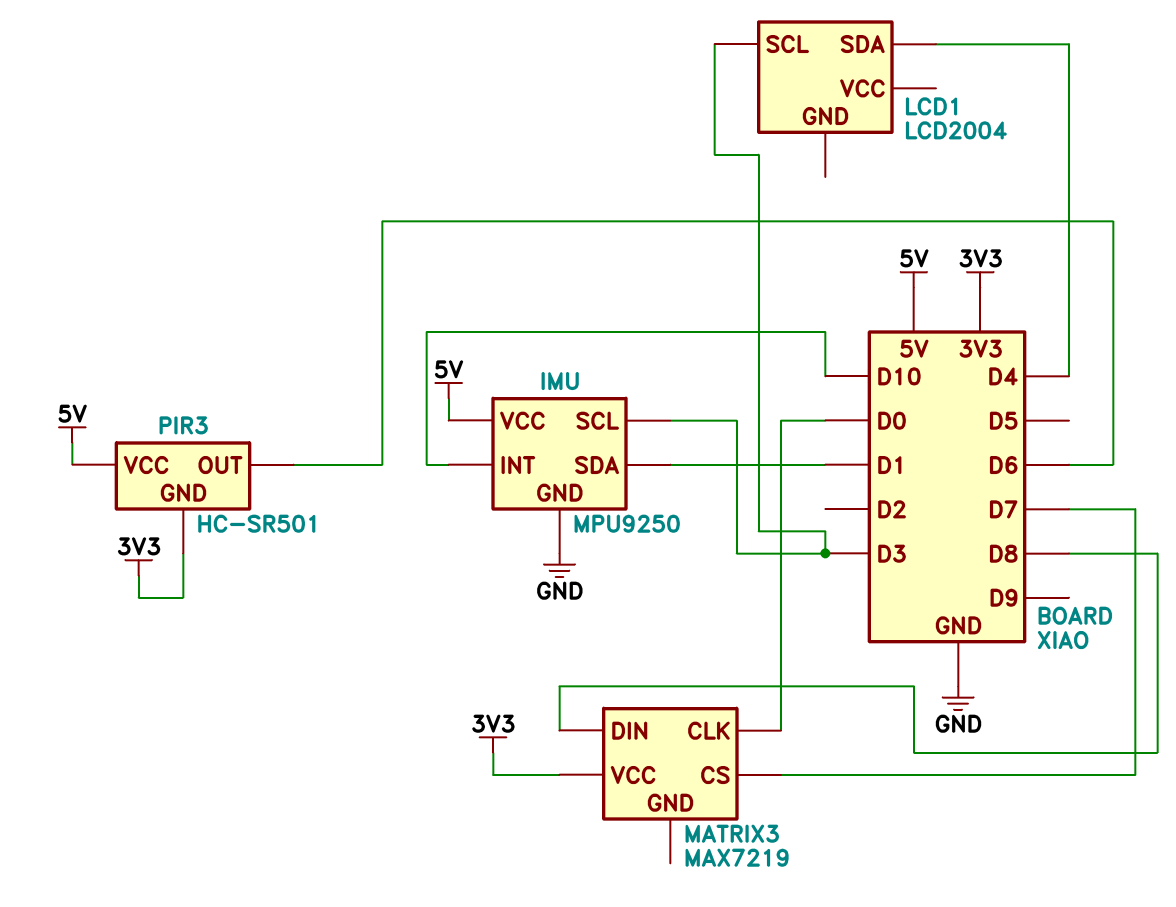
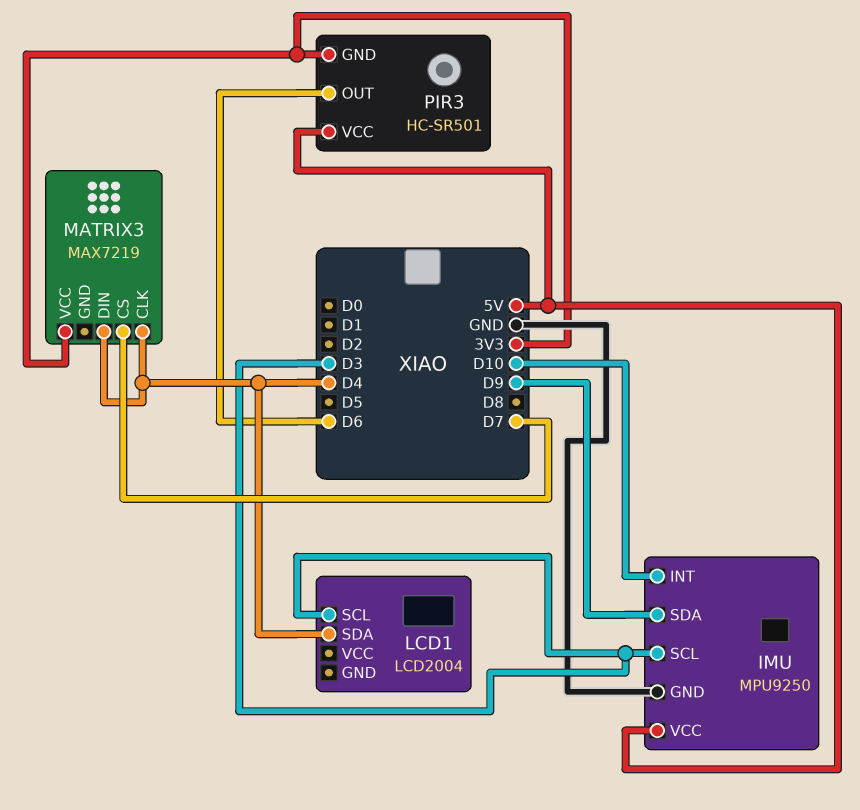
IMU pin SDA: D1 -> D9
MATRIX3 pin CLK: D0 -> D4
MATRIX3 pin DIN: D8 -> D4

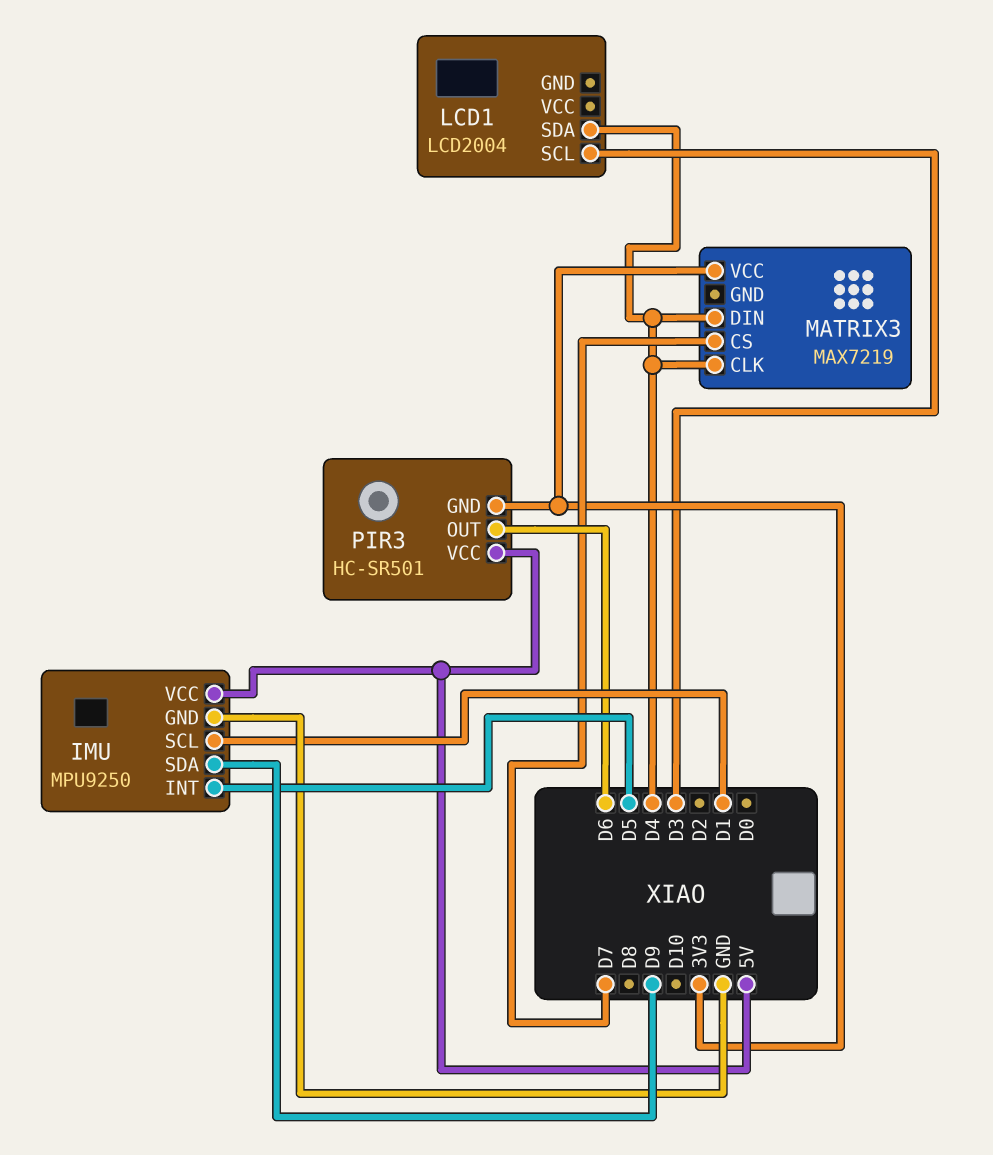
IMU pin INT: D10 -> D5
IMU pin SCL: D3 -> D1

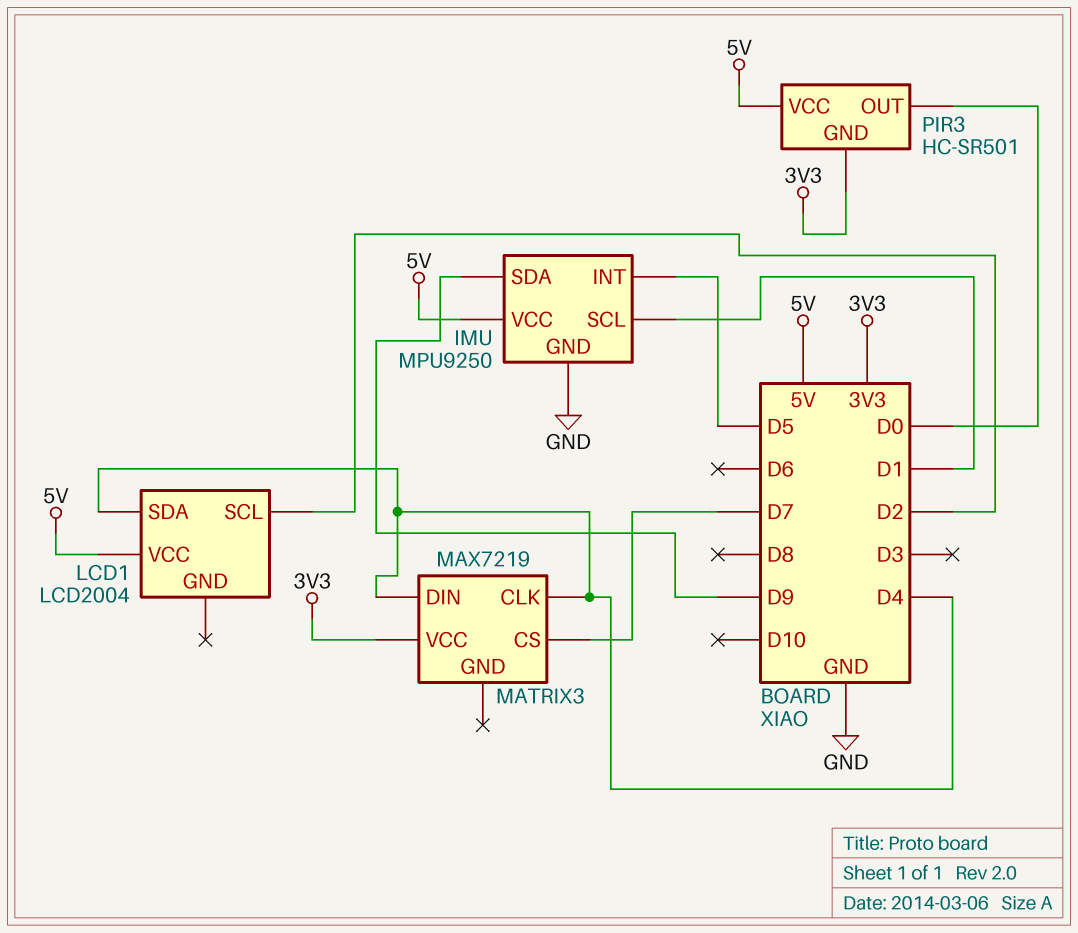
LCD1 pin SCL: D3 -> D2
LCD1 pin VCC: none -> 5V
PIR3 pin OUT: D6 -> D0

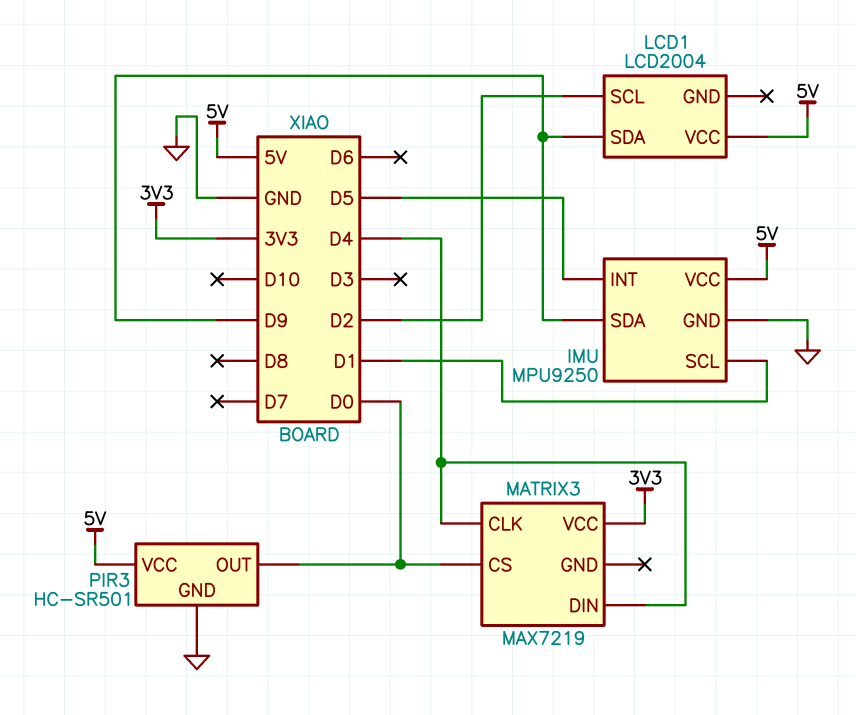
LCD1 pin SDA: D4 -> D9
MATRIX3 pin CS: D7 -> D0
PIR3 pin GND: 3V3 -> GND

